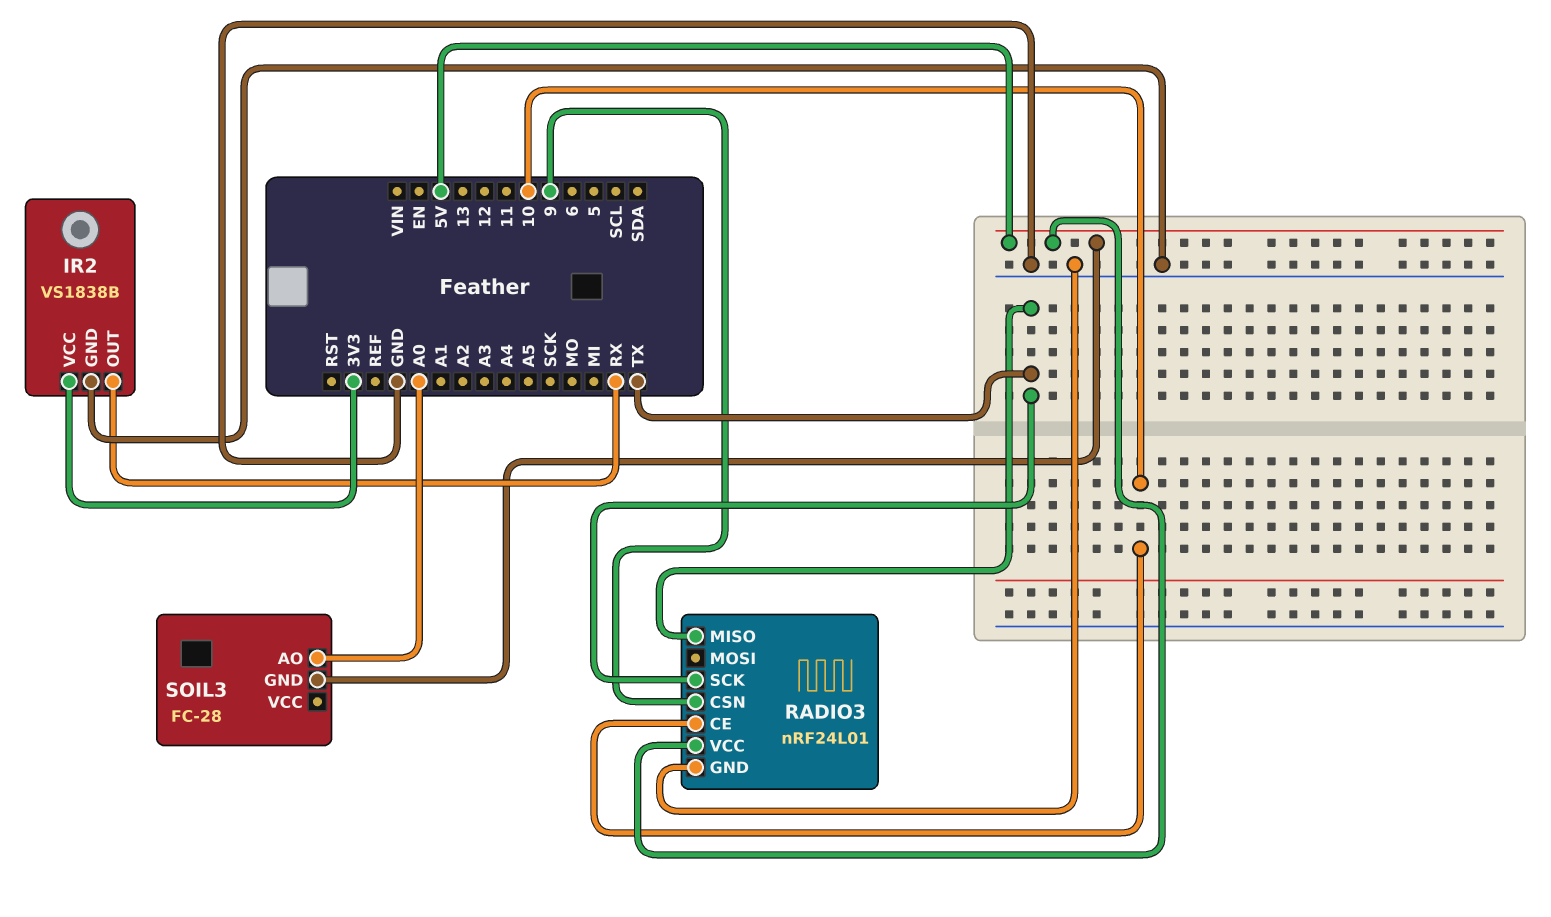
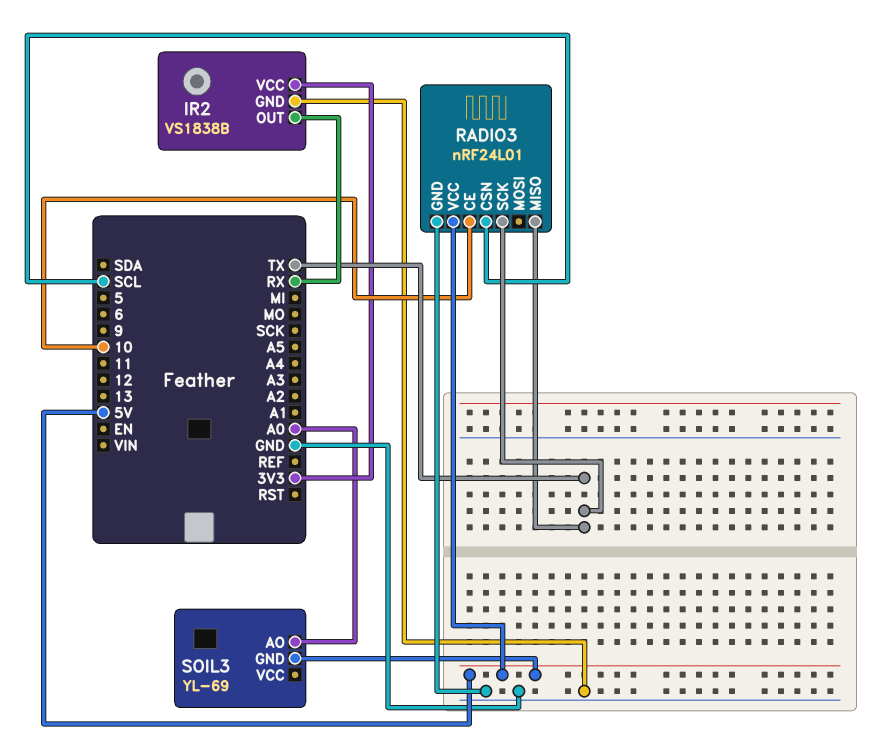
RADIO3 pin CSN: 9 -> SCL
SOIL3: FC-28 -> YL-69

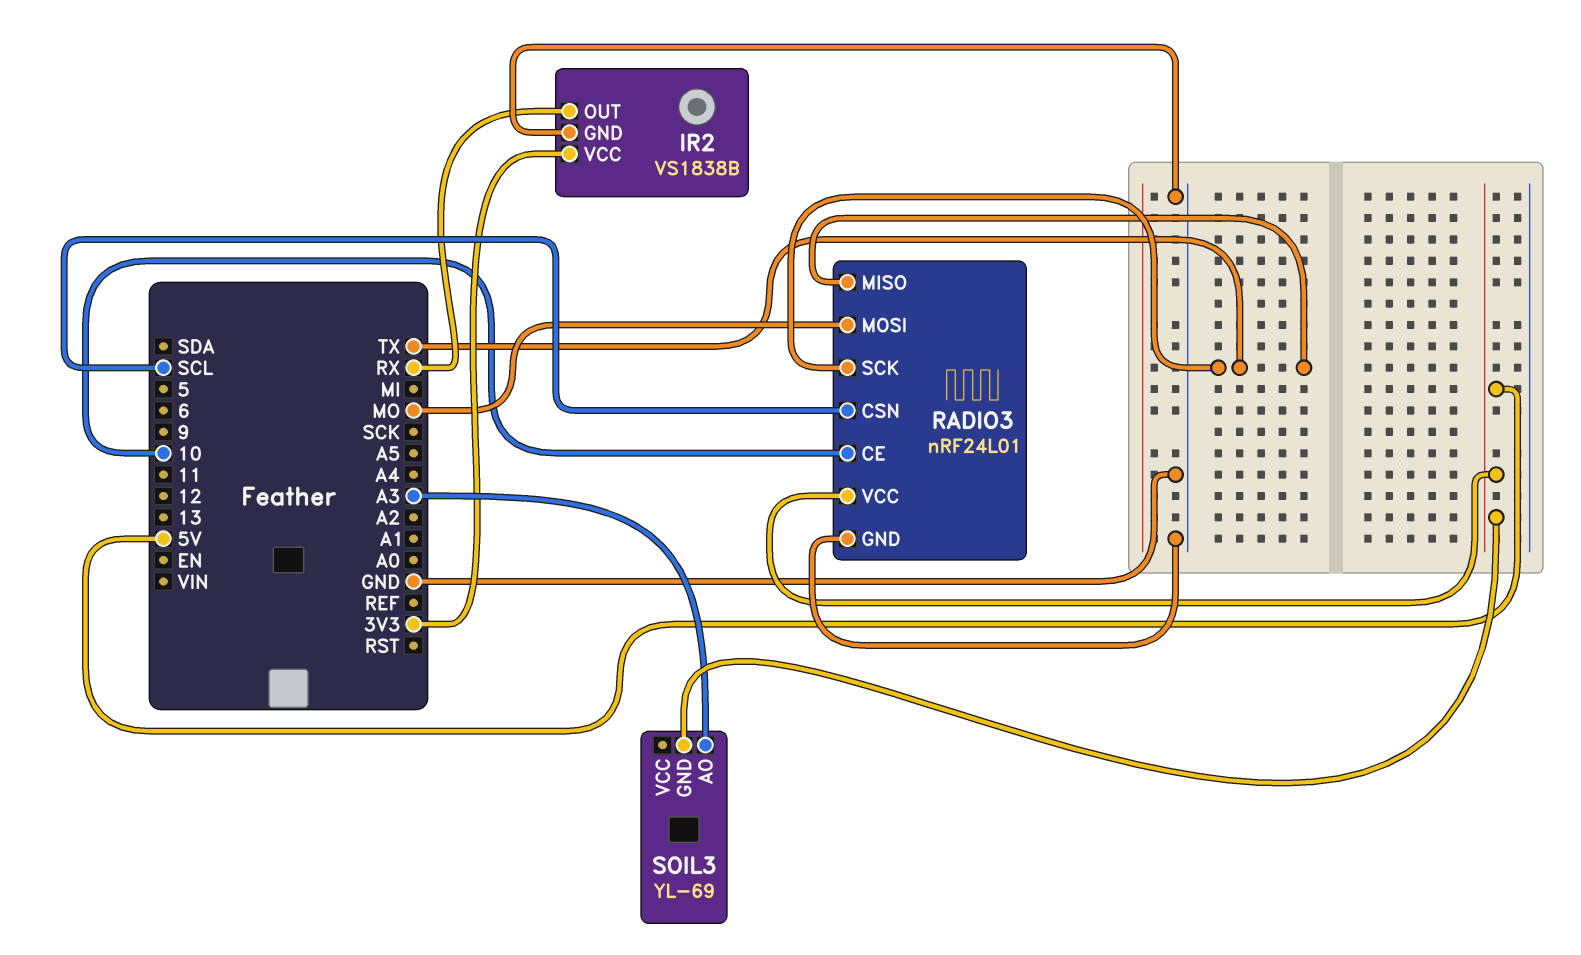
RADIO3 pin MOSI: none -> MO
SOIL3 pin AO: A0 -> A3

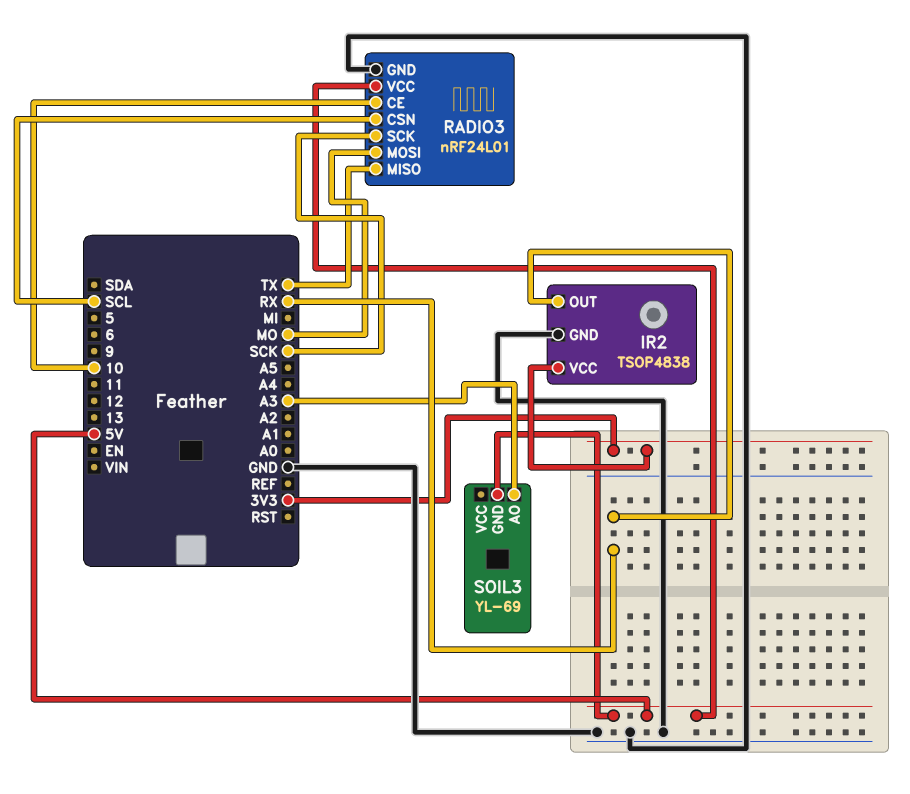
IR2: VS1838B -> TSOP4838
RADIO3 pin SCK: TX -> SCK

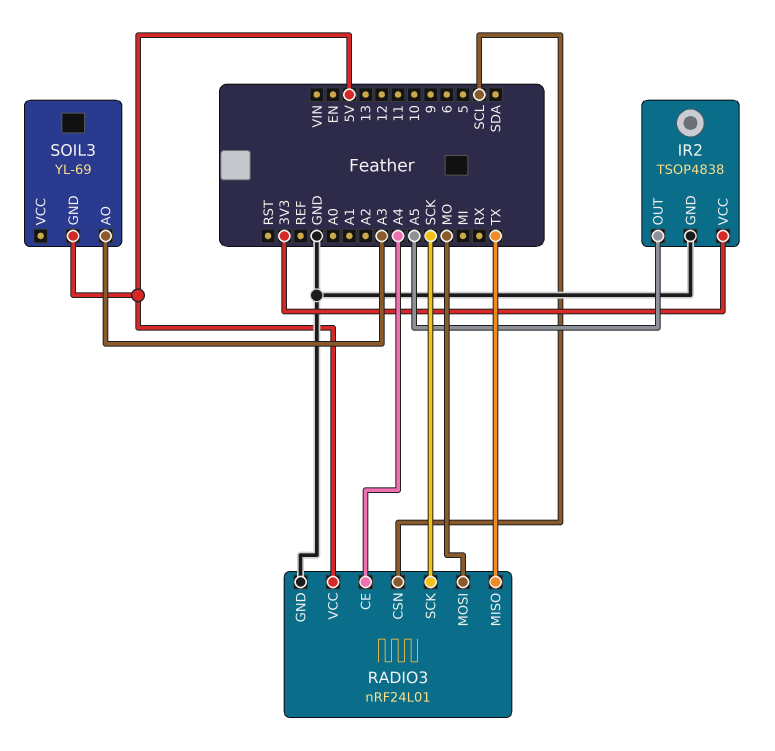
IR2 pin OUT: RX -> A5
RADIO3 pin CE: 10 -> A4

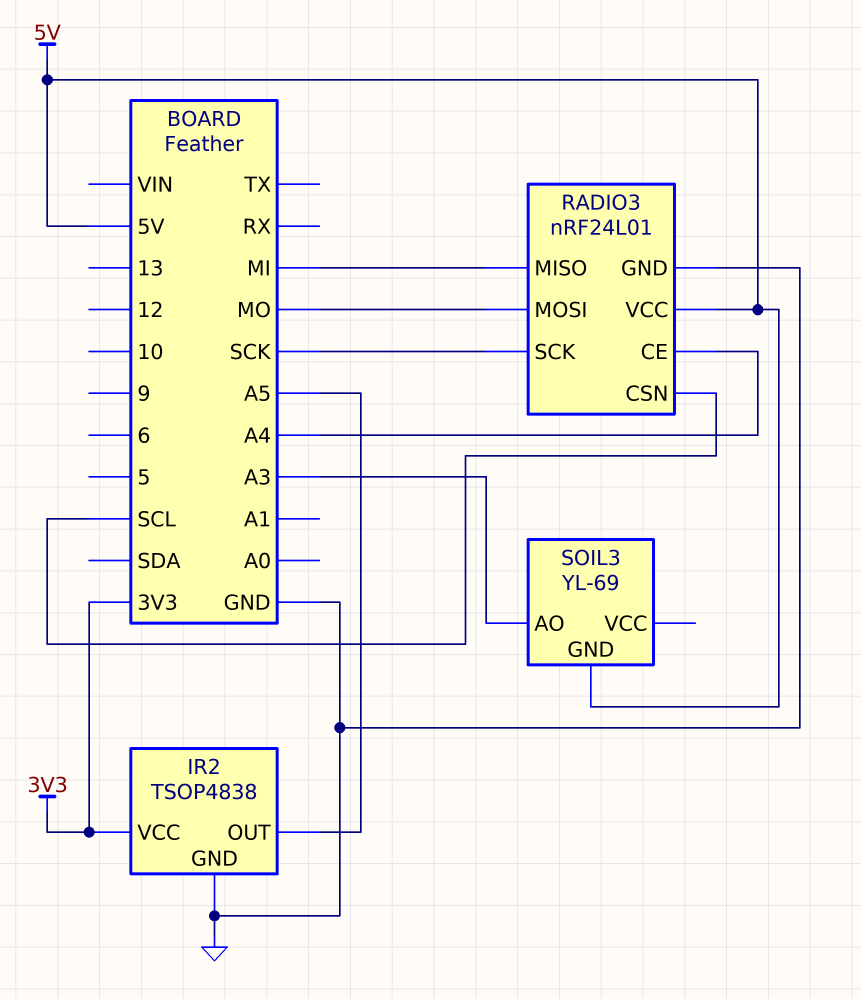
RADIO3 pin MISO: TX -> MI

